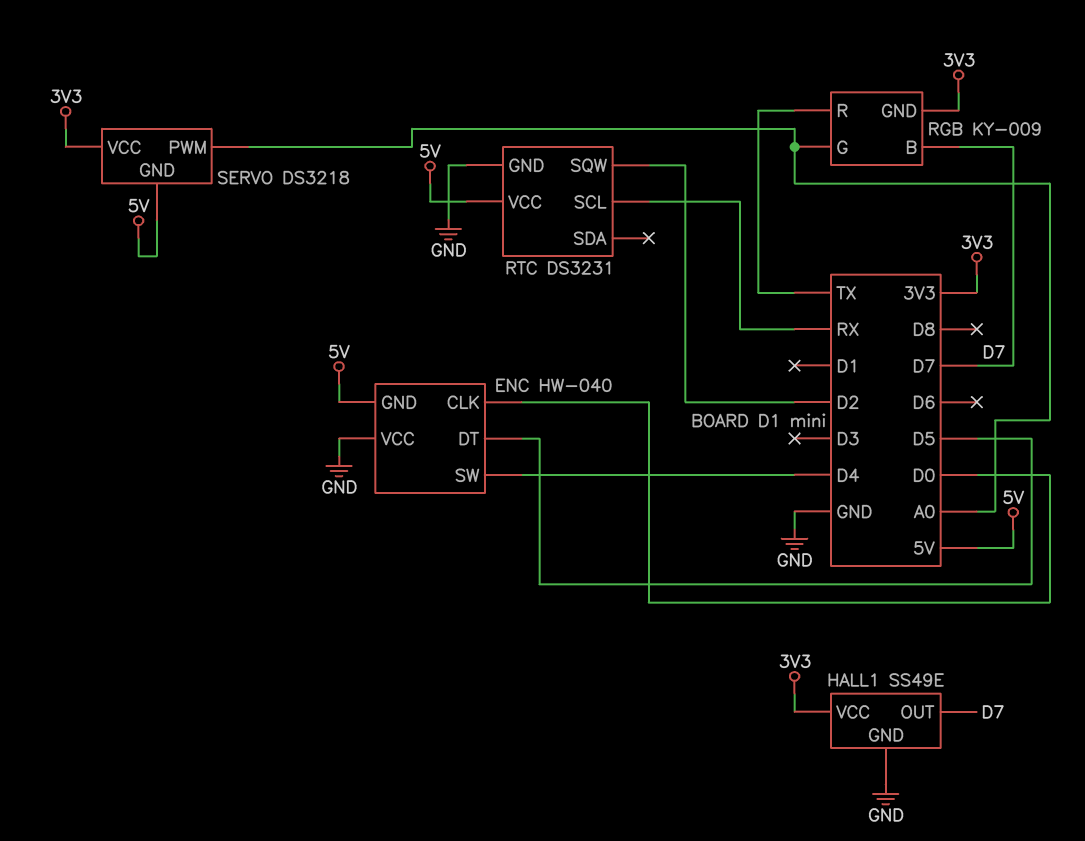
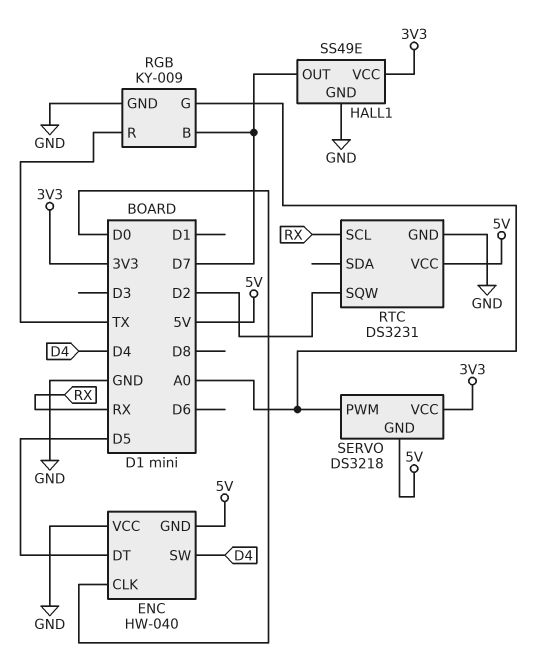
RGB pin GND: 3V3 -> GND

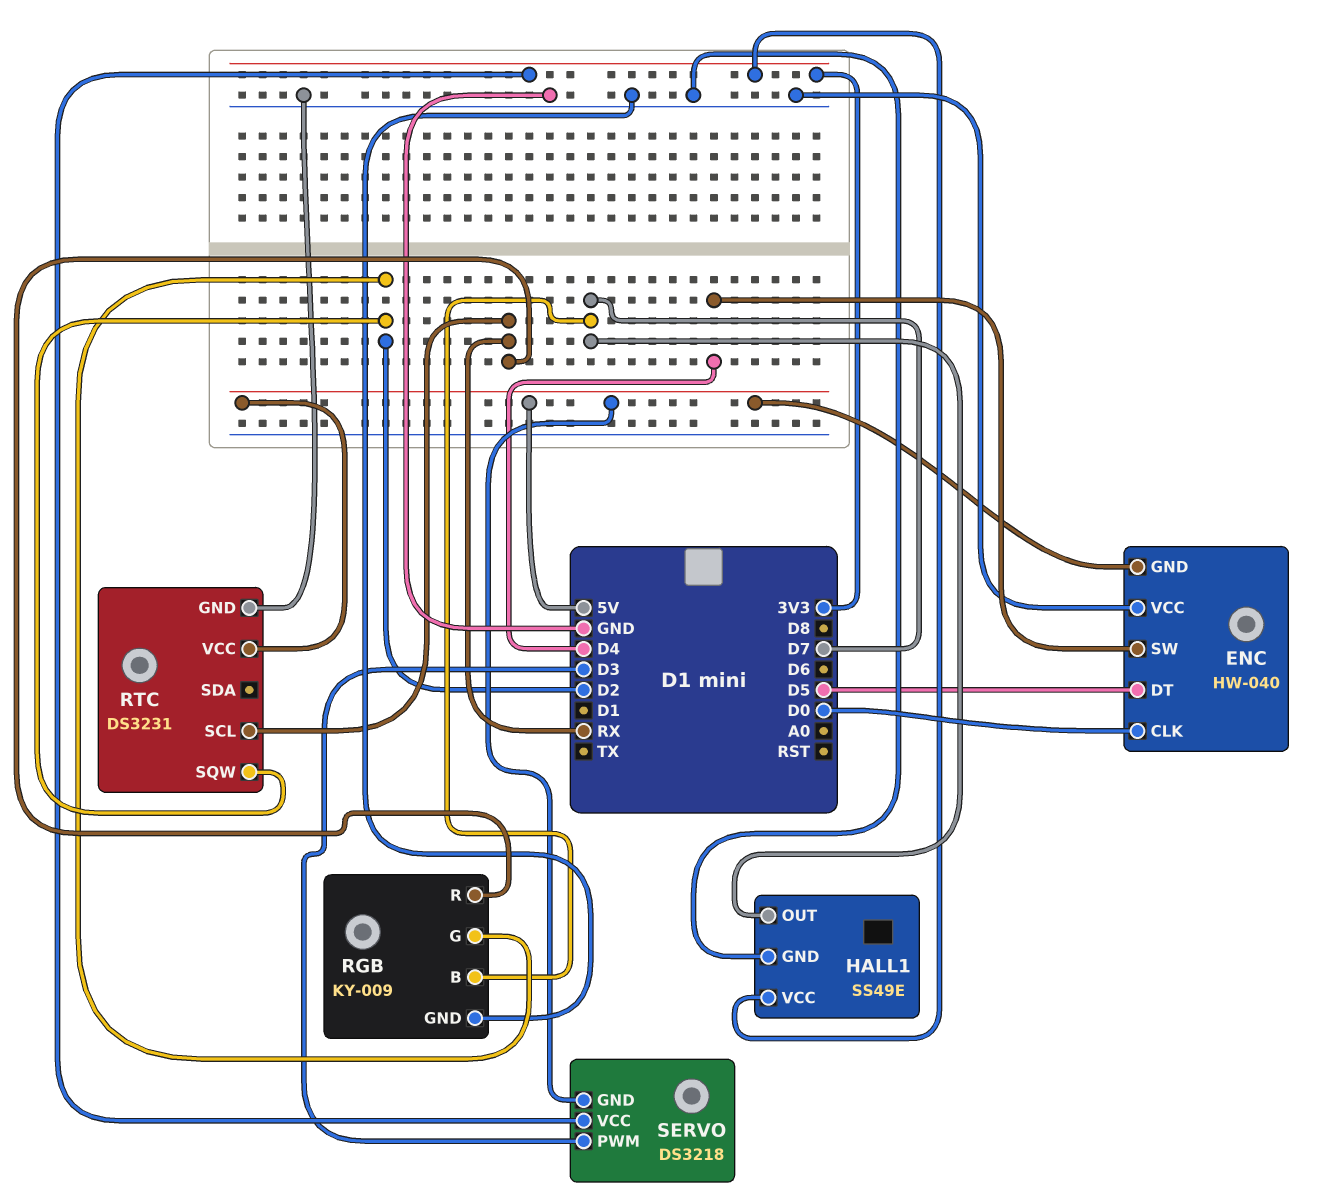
RGB pin G: A0 -> D2
RGB pin R: TX -> RX
SERVO pin PWM: A0 -> D3

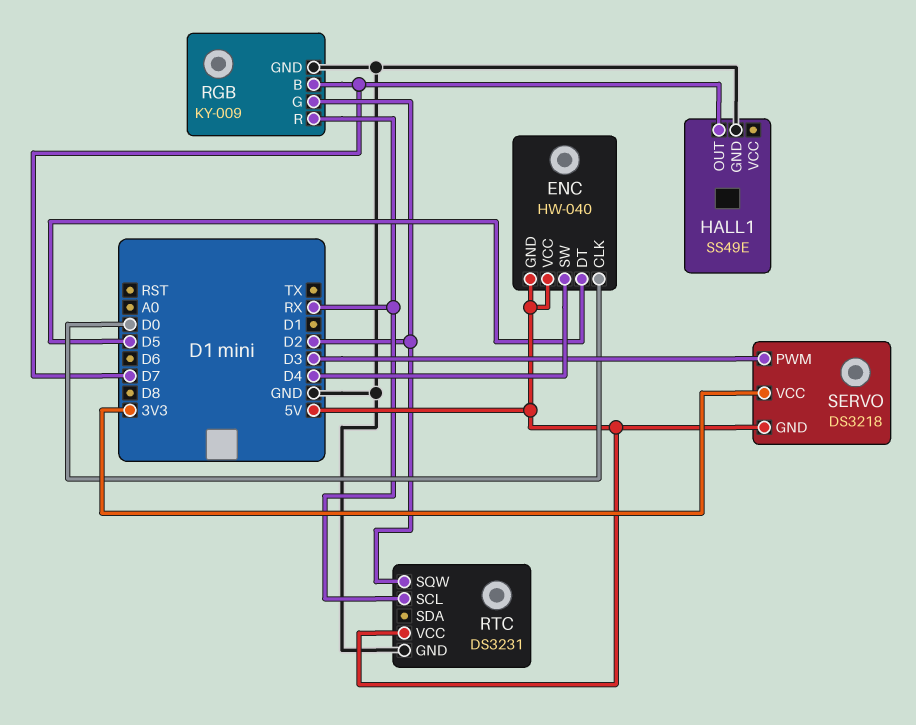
ENC pin VCC: GND -> 5V
HALL1 pin VCC: 3V3 -> none

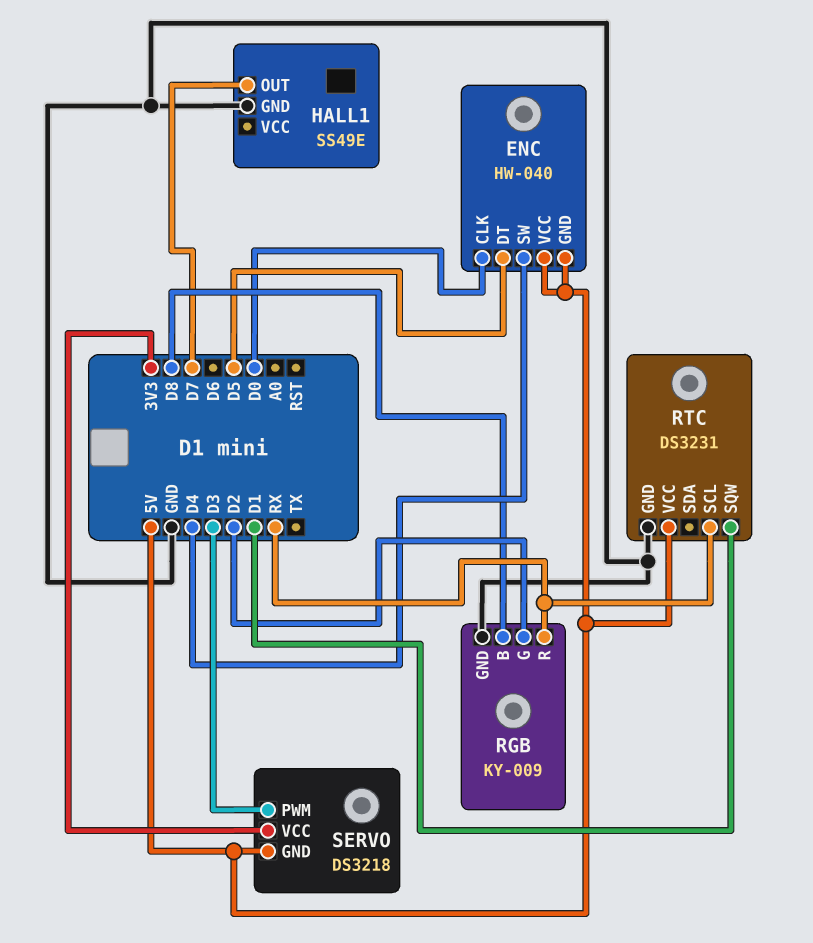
RGB pin B: D7 -> D8
RTC pin SQW: D2 -> D1

